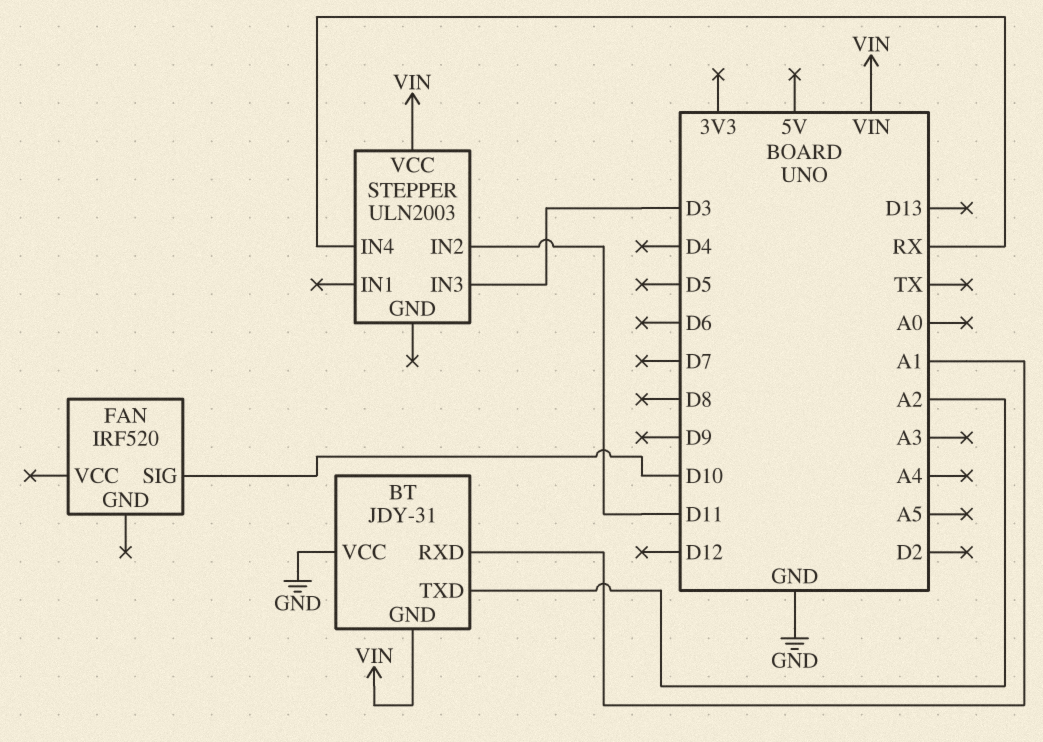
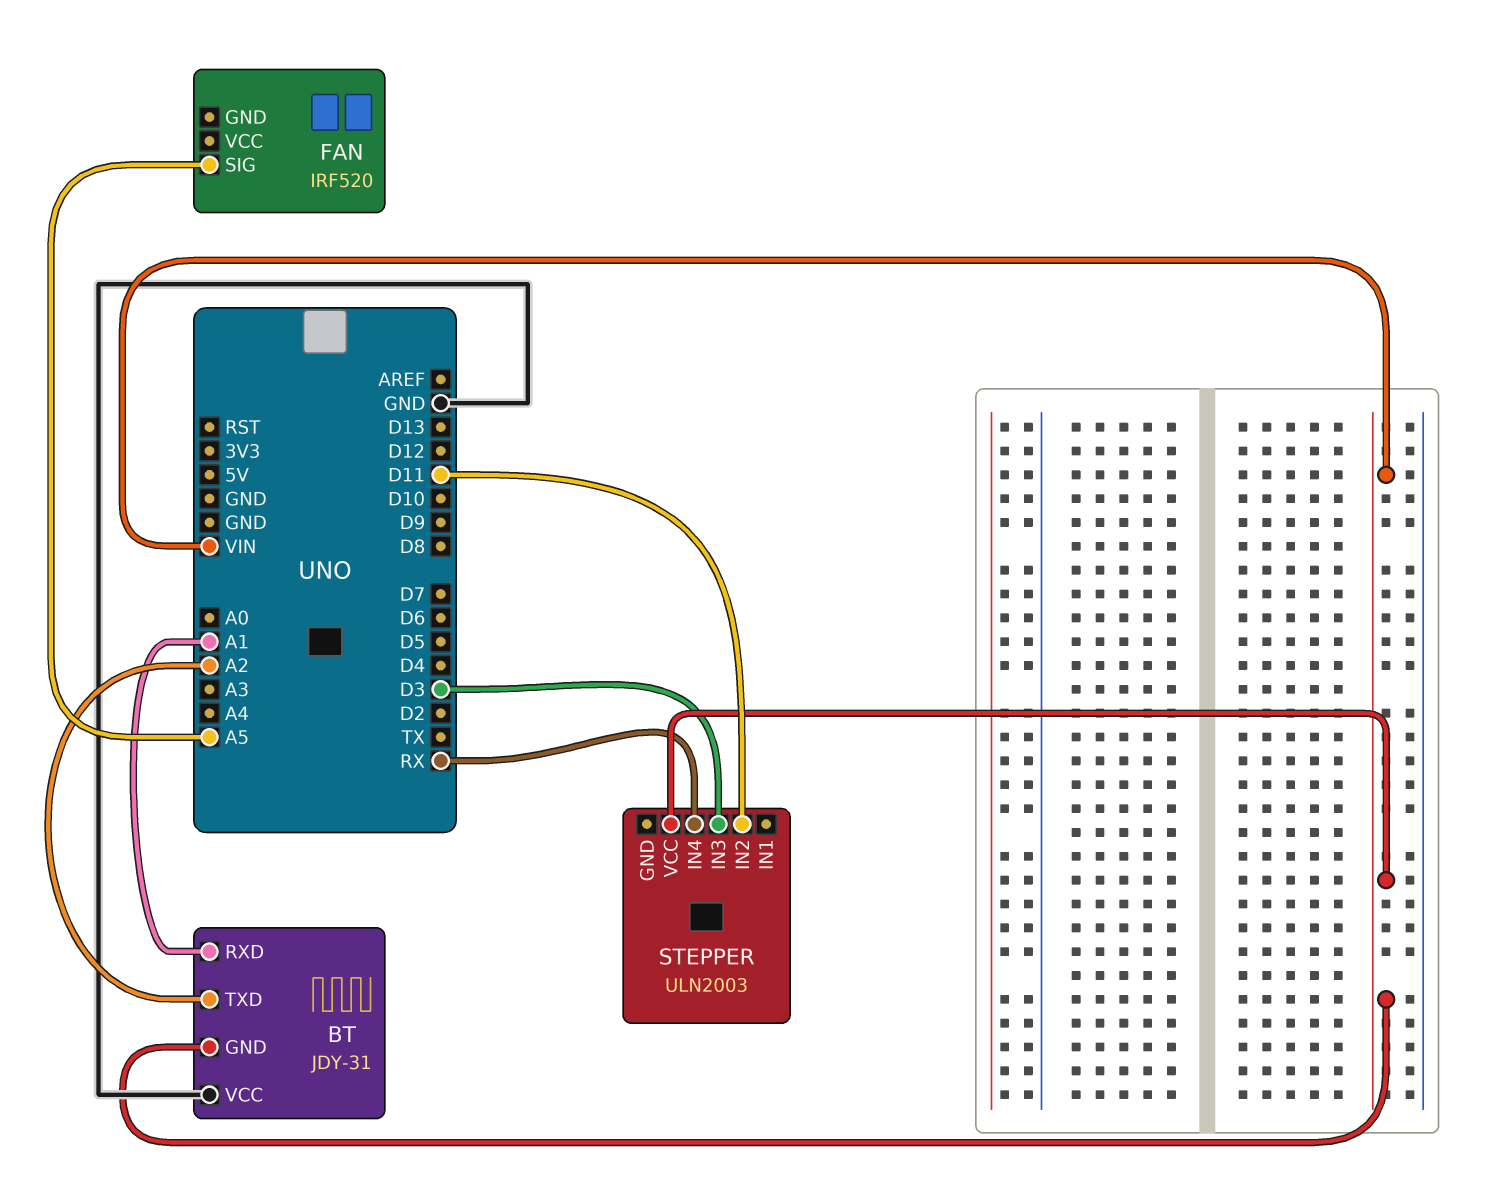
FAN pin SIG: D10 -> A5

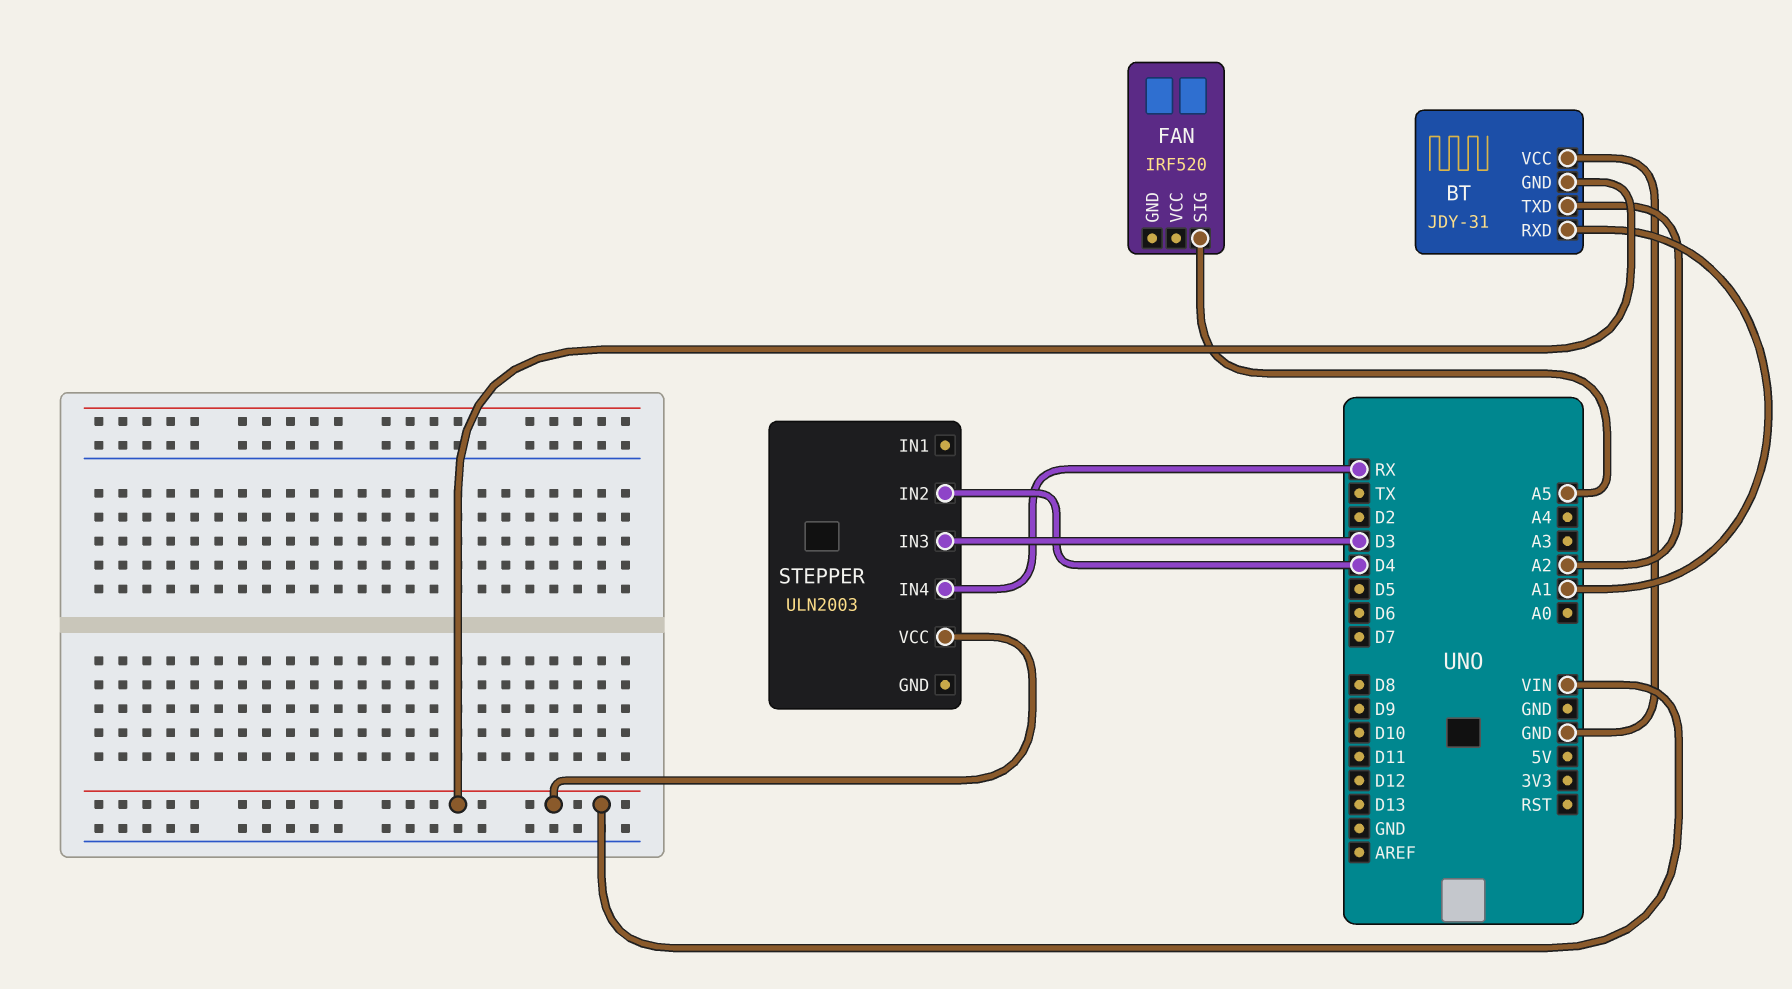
STEPPER pin IN2: D11 -> D4

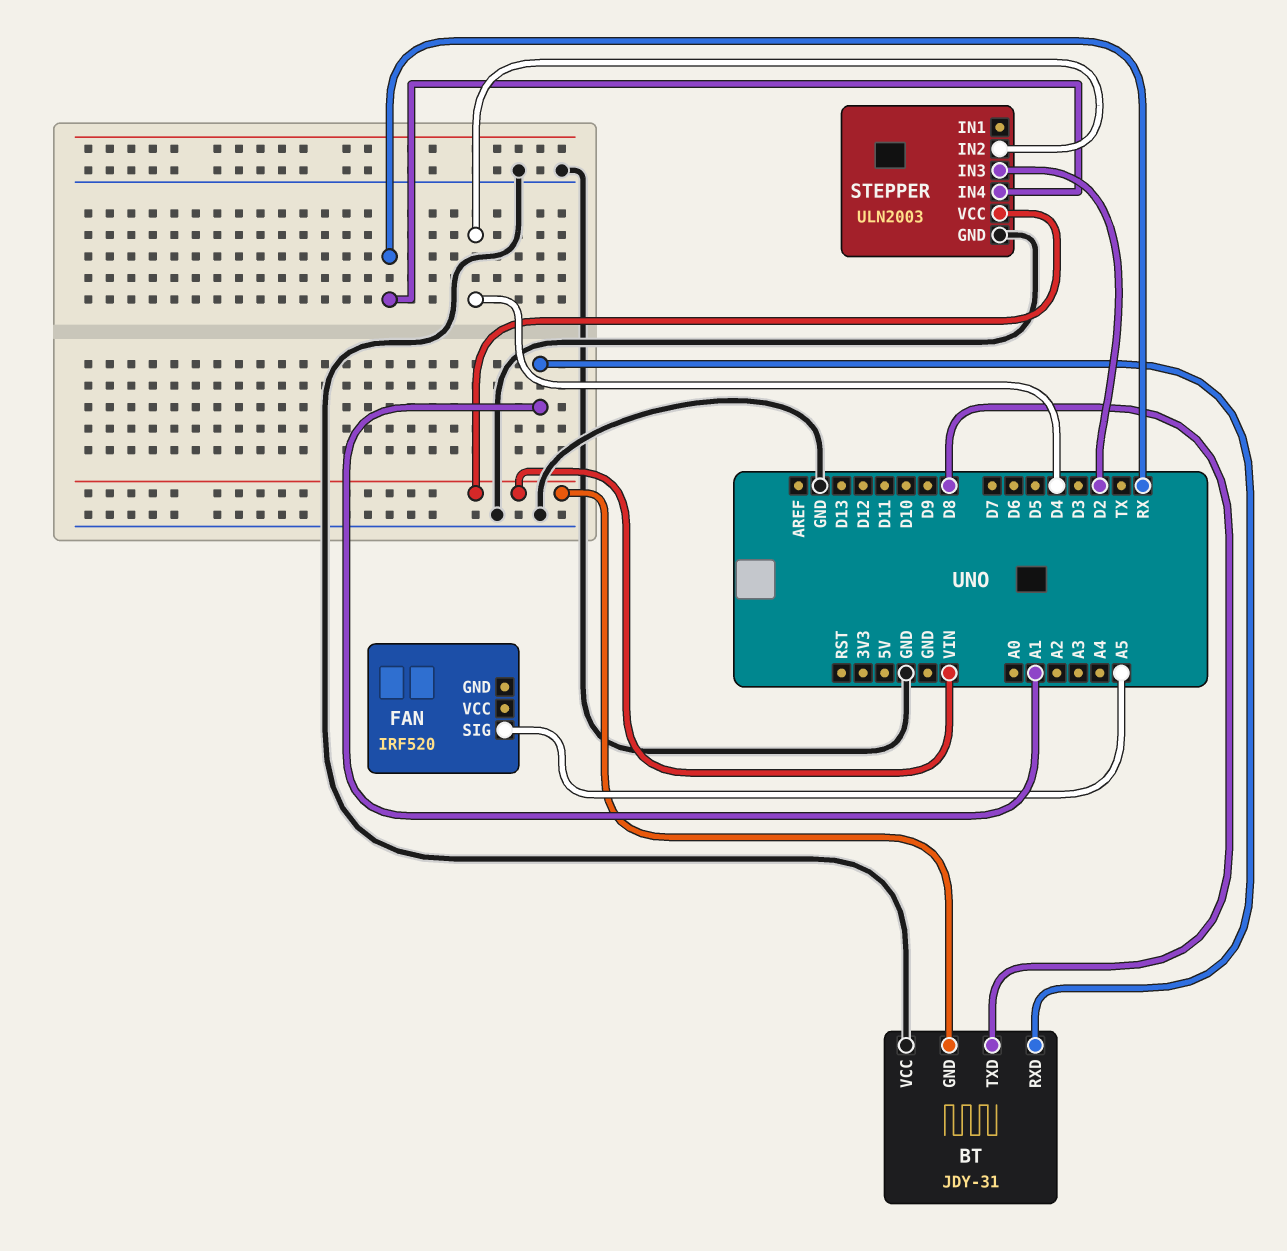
BT pin TXD: A2 -> D8
STEPPER pin GND: none -> GND
STEPPER pin IN3: D3 -> D2

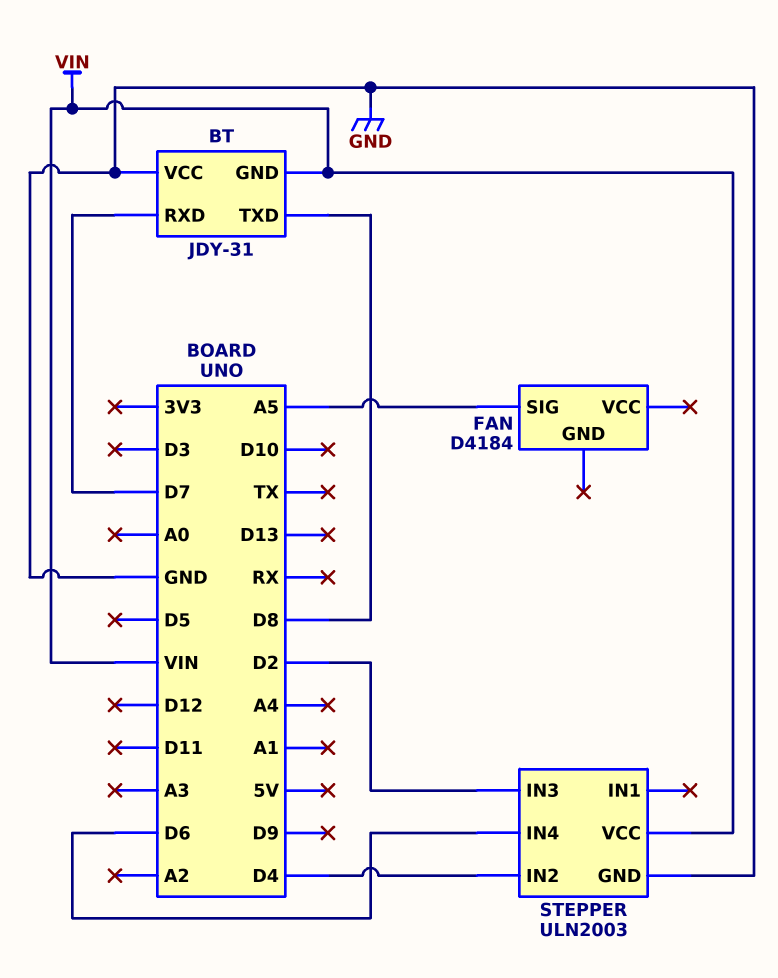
BT pin RXD: A1 -> D7
FAN: IRF520 -> D4184
STEPPER pin IN4: RX -> D6

